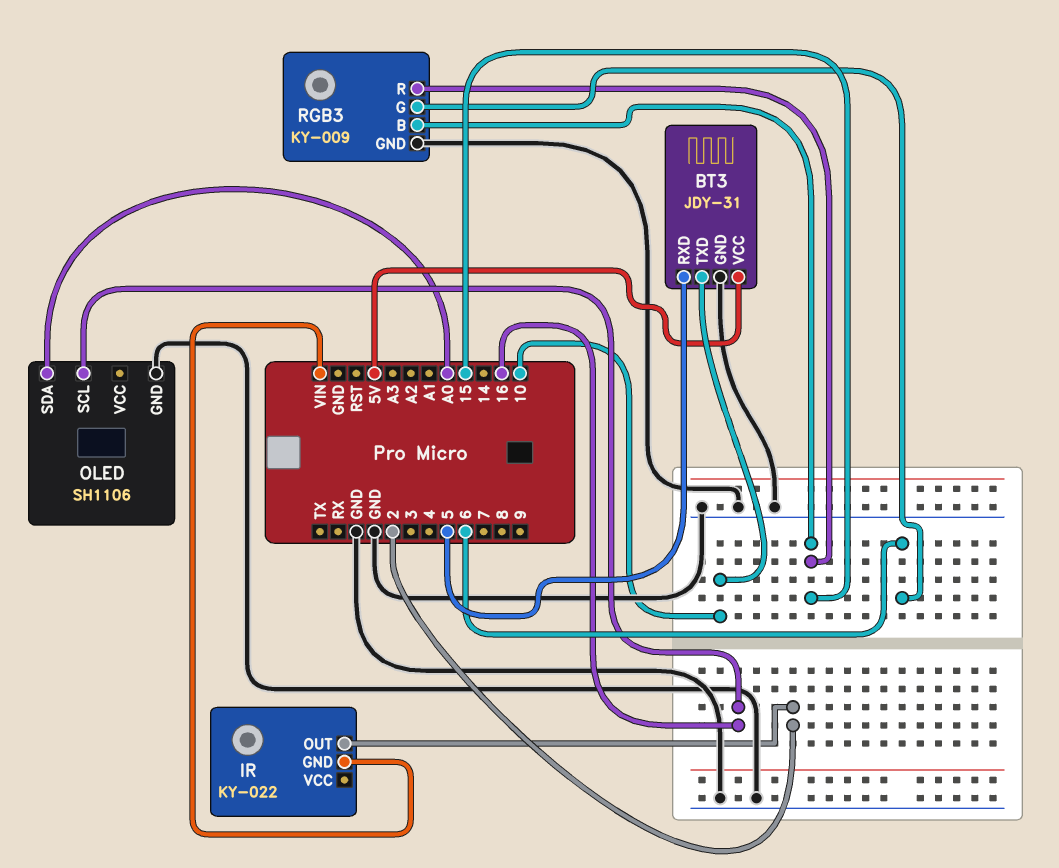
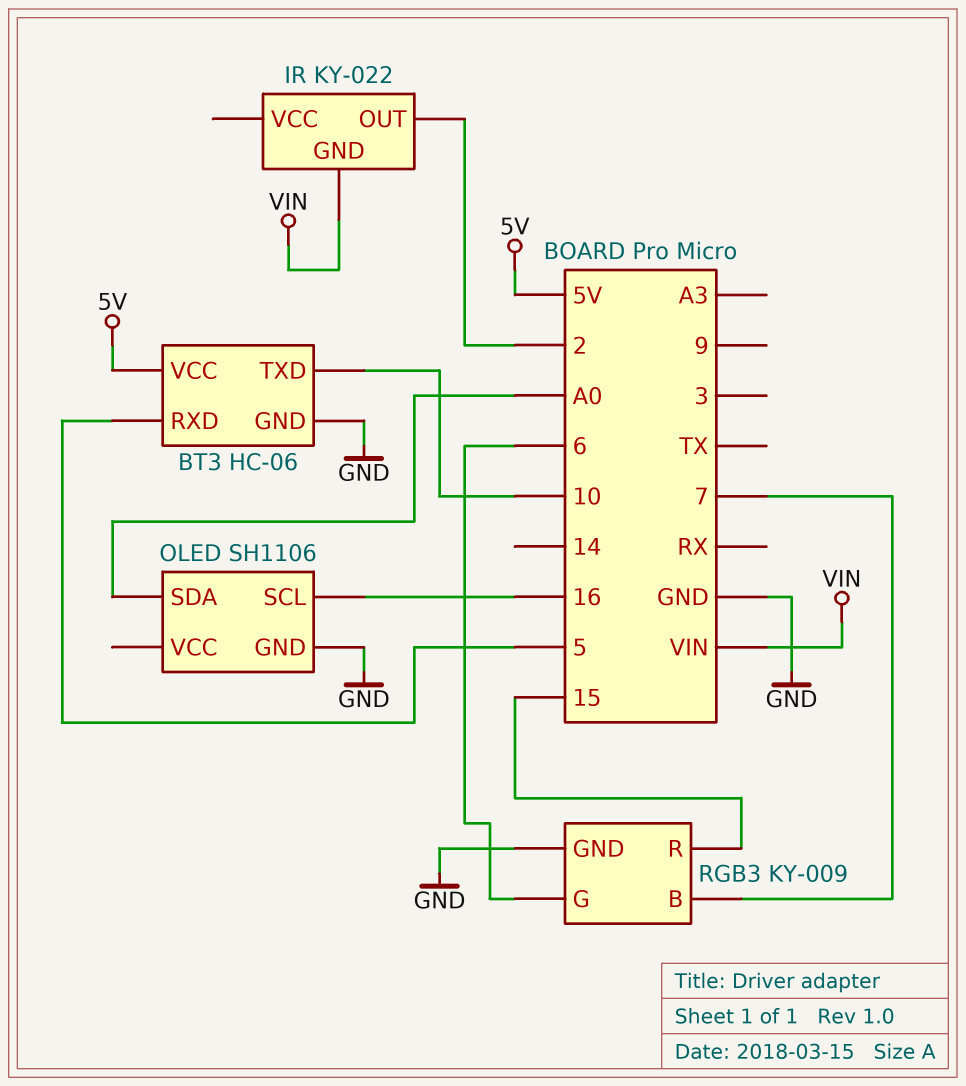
BT3: JDY-31 -> HC-06
RGB3 pin B: 15 -> 7

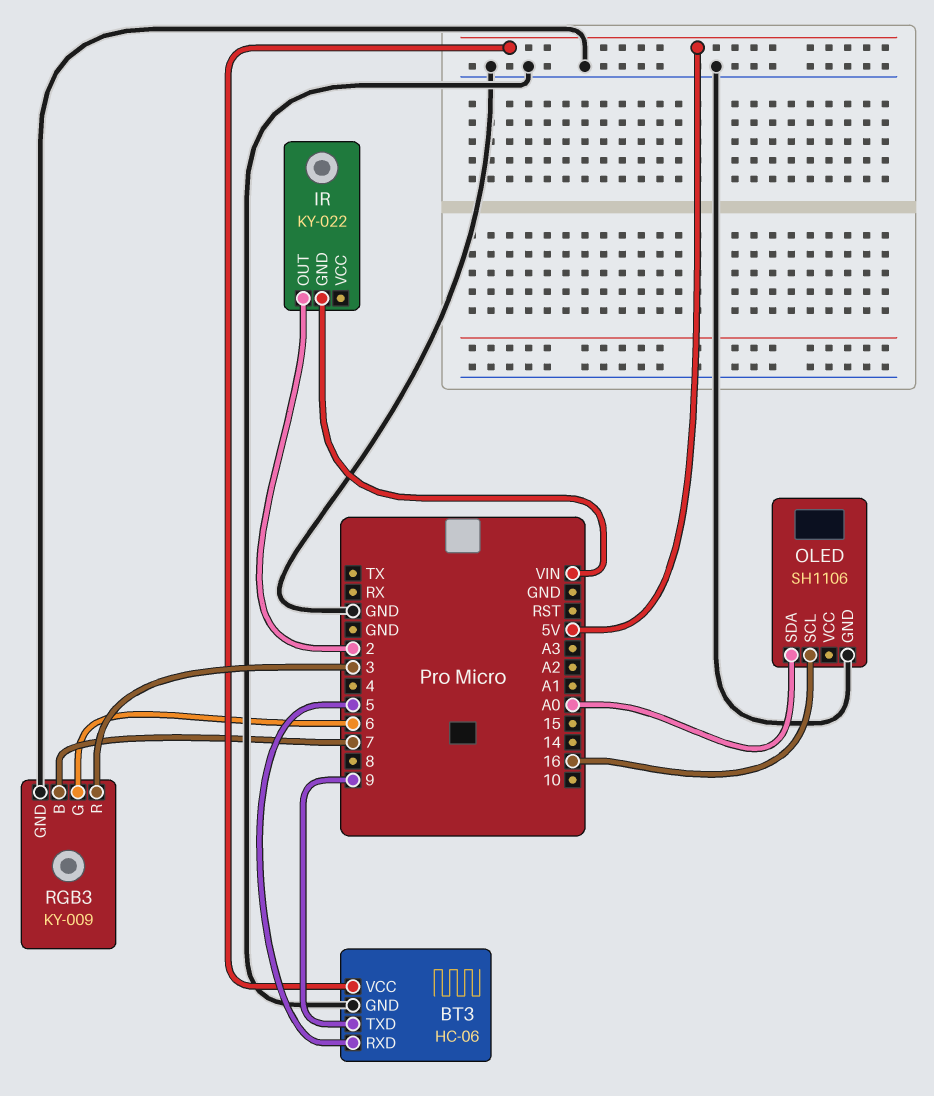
BT3 pin TXD: 10 -> 9
RGB3 pin R: 15 -> 3

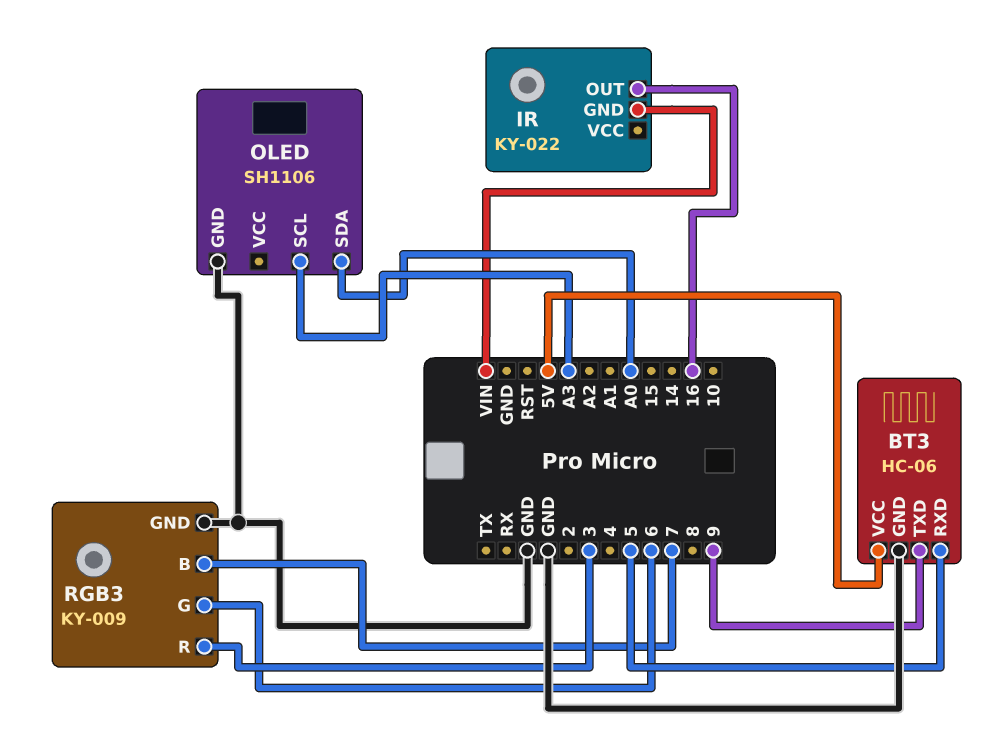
IR pin OUT: 2 -> 16
OLED pin SCL: 16 -> A3

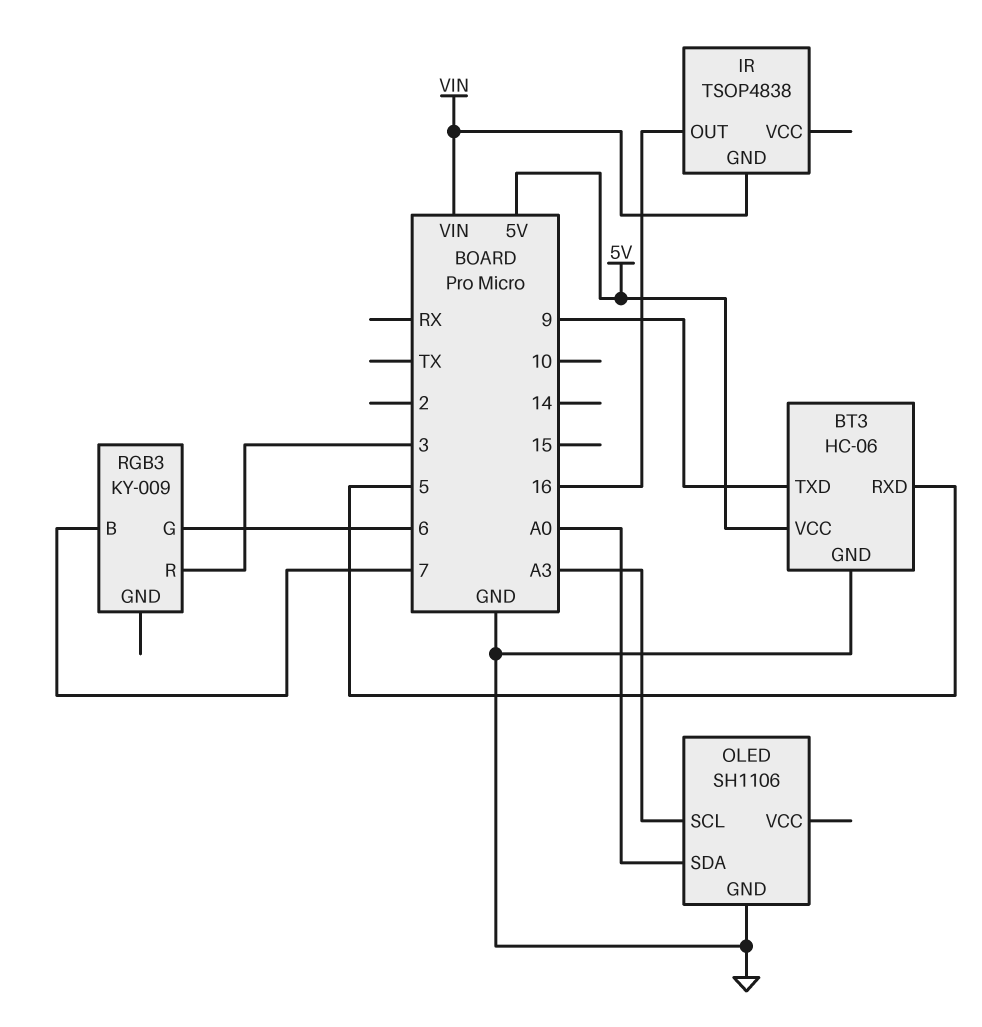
IR: KY-022 -> TSOP4838
RGB3 pin GND: GND -> none

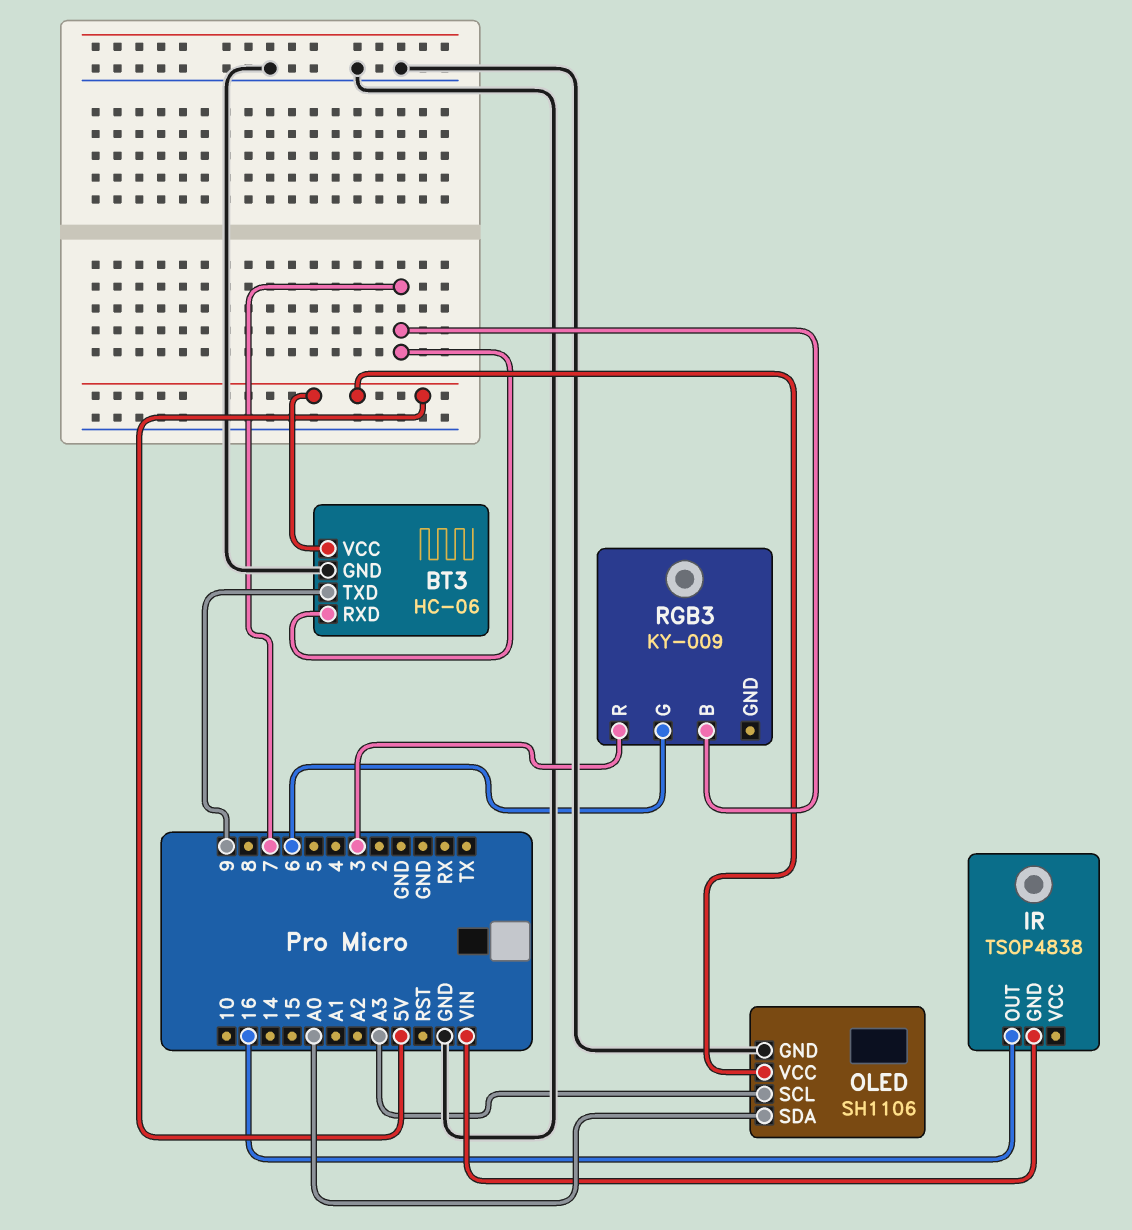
BT3 pin RXD: 5 -> 7
OLED pin VCC: none -> 5V

